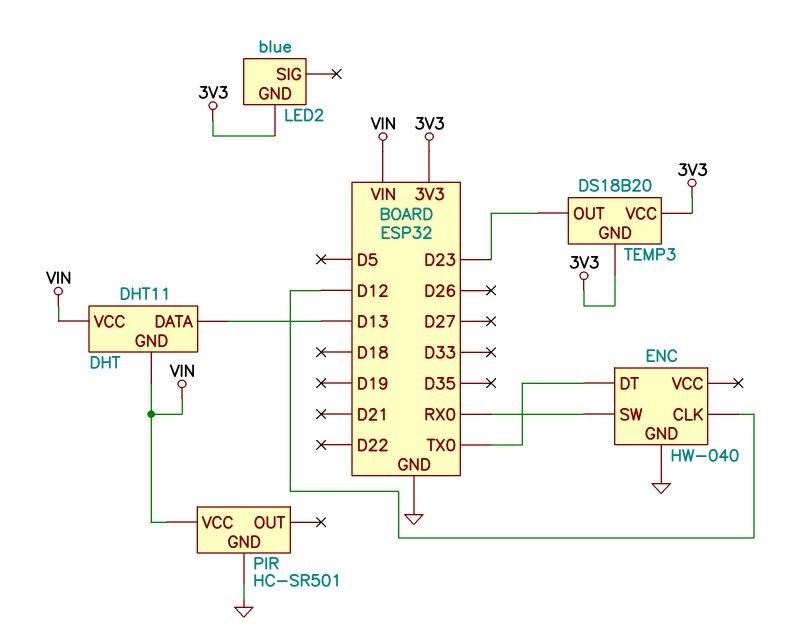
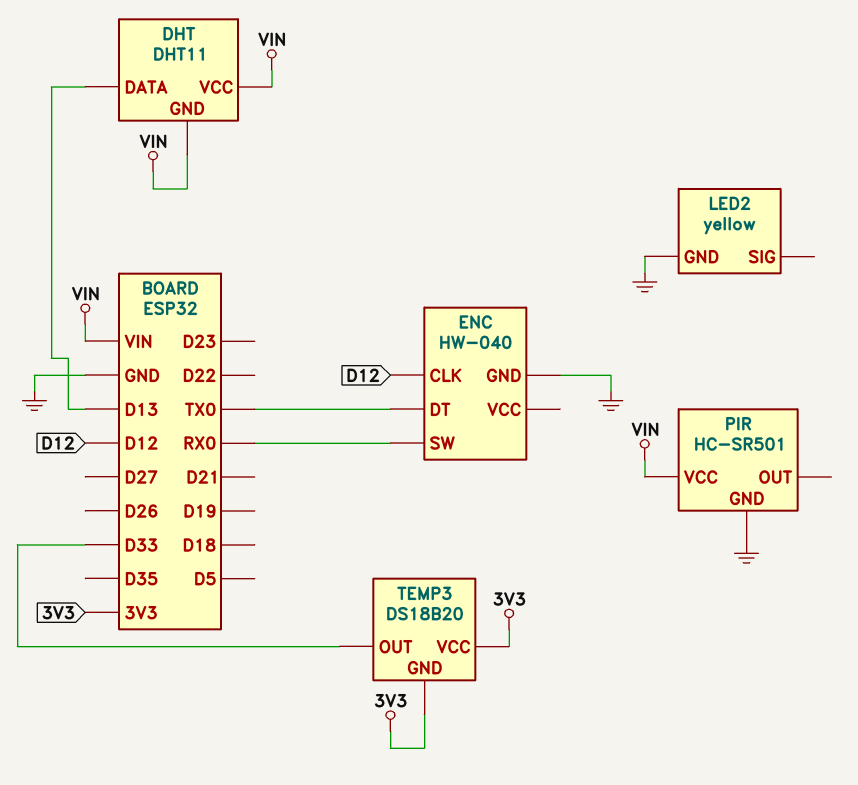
LED2: blue -> yellow
LED2 pin GND: 3V3 -> GND
TEMP3 pin OUT: D23 -> D33

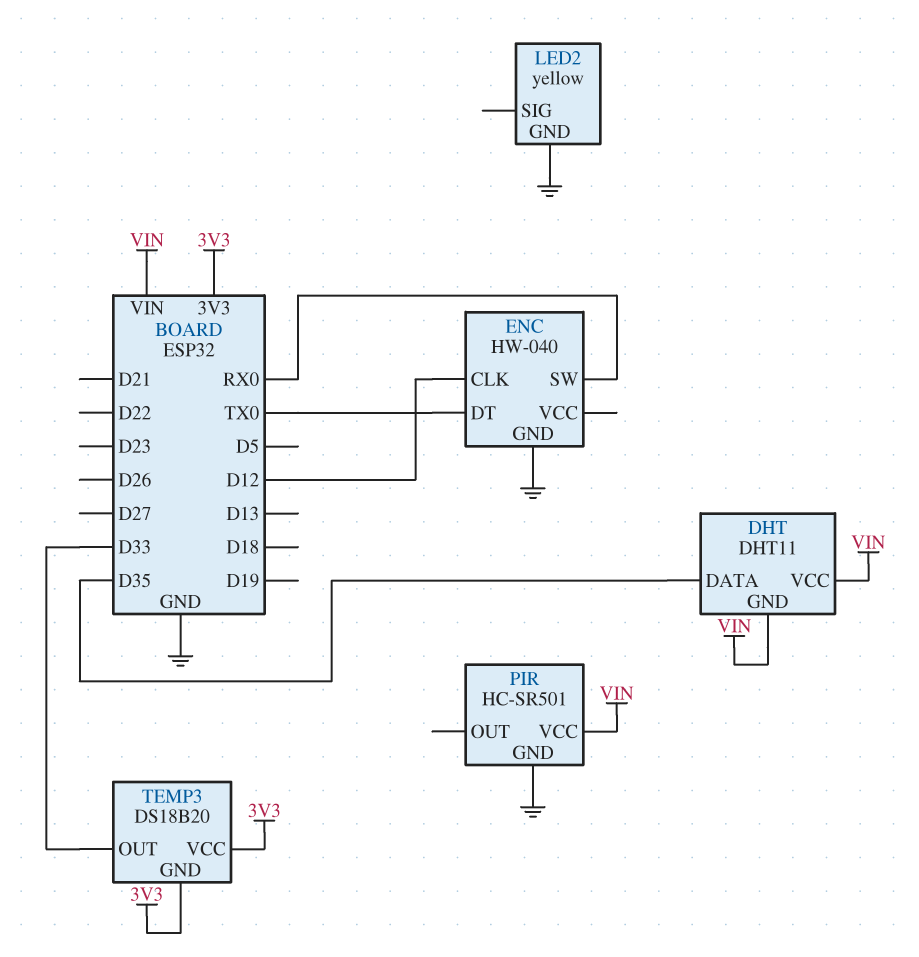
DHT pin DATA: D13 -> D35

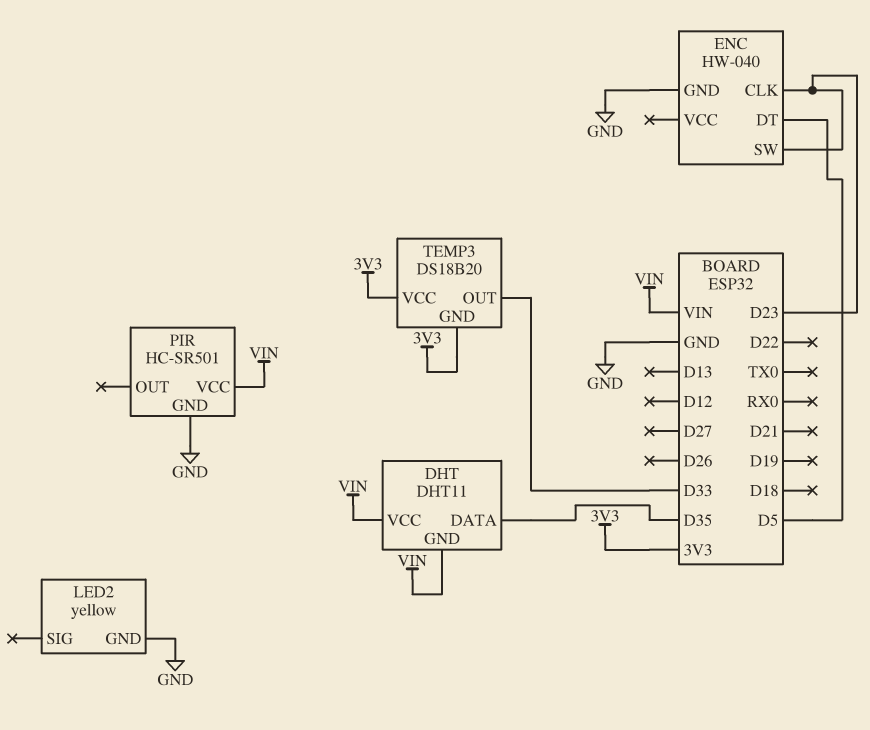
ENC pin CLK: D12 -> D23
ENC pin DT: TX0 -> D5
ENC pin SW: RX0 -> D23

